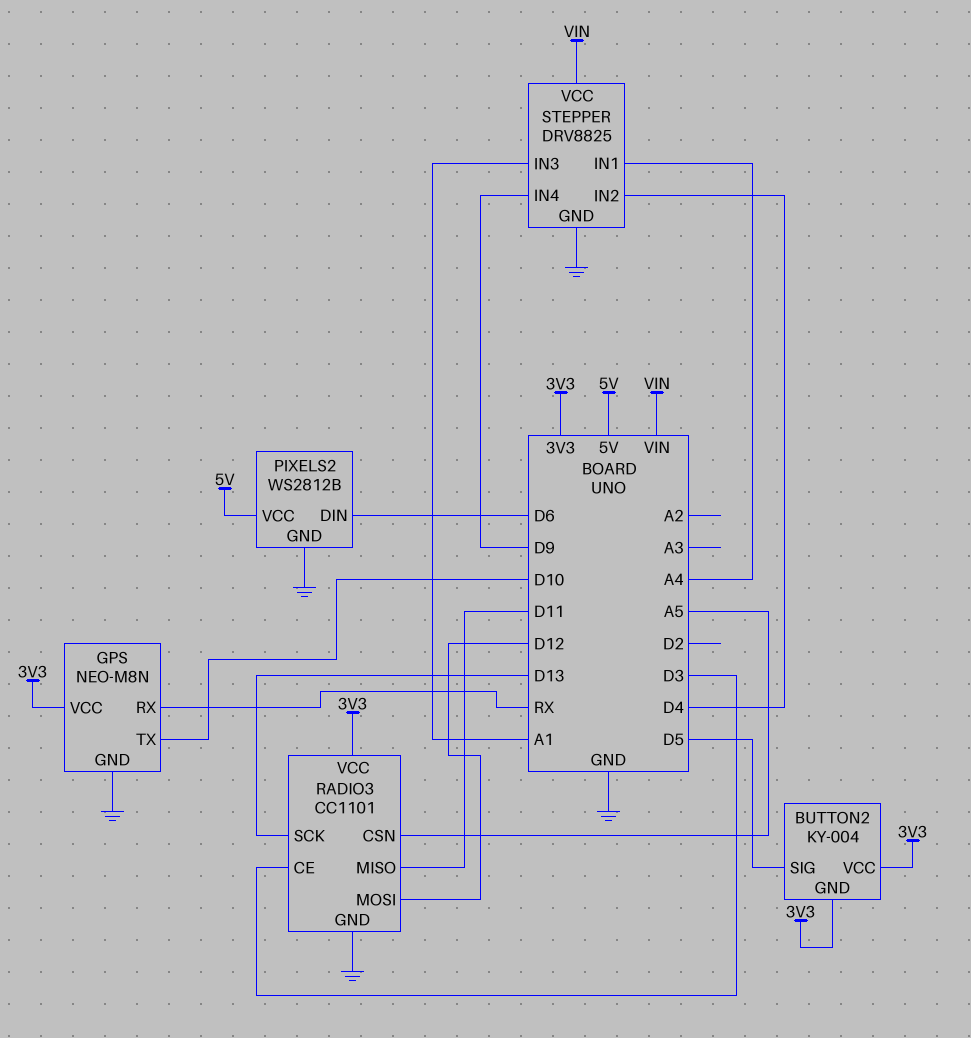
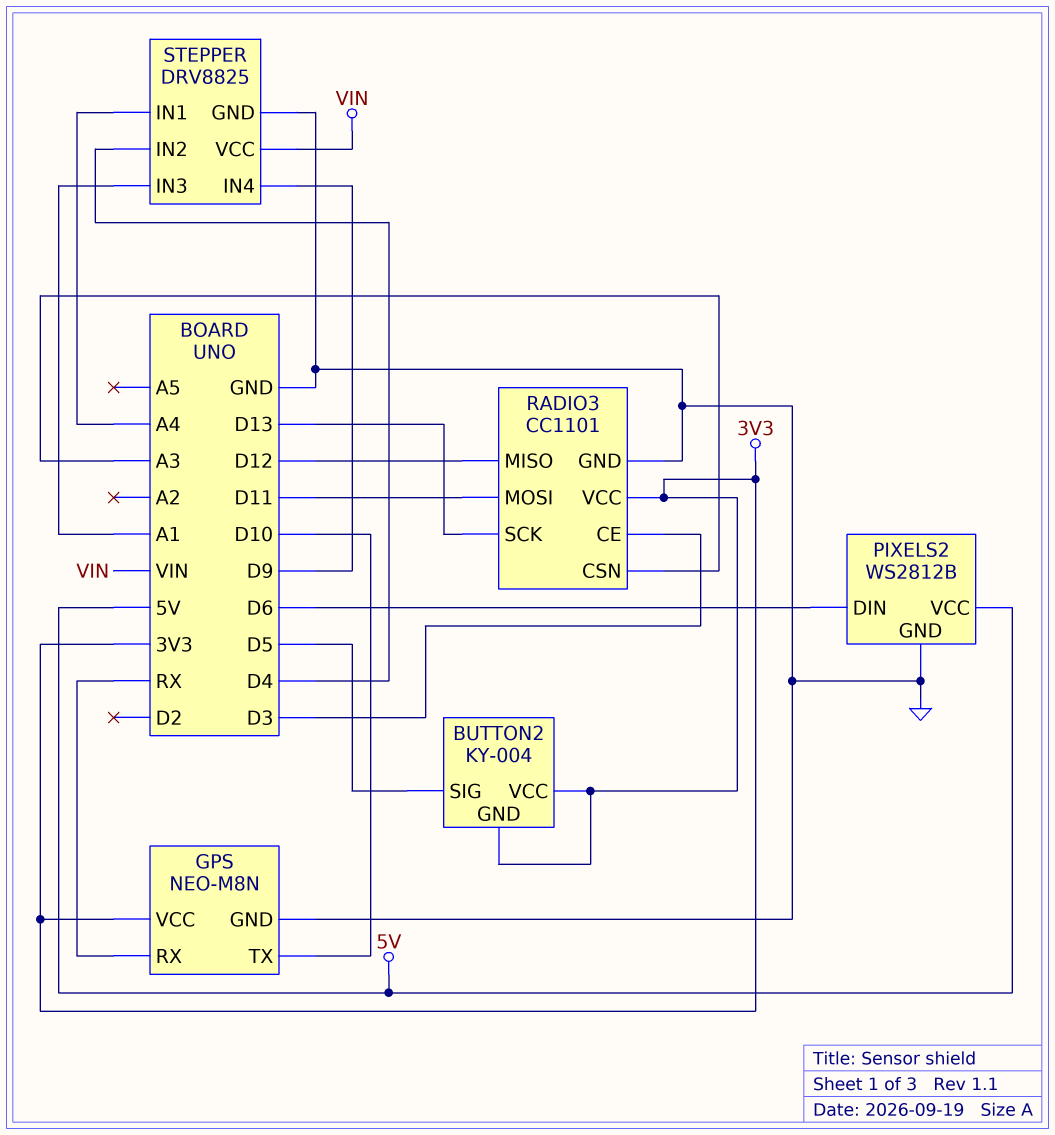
RADIO3 pin CSN: A5 -> A3
RADIO3 pin MISO: D11 -> D12
RADIO3 pin MOSI: D12 -> D11

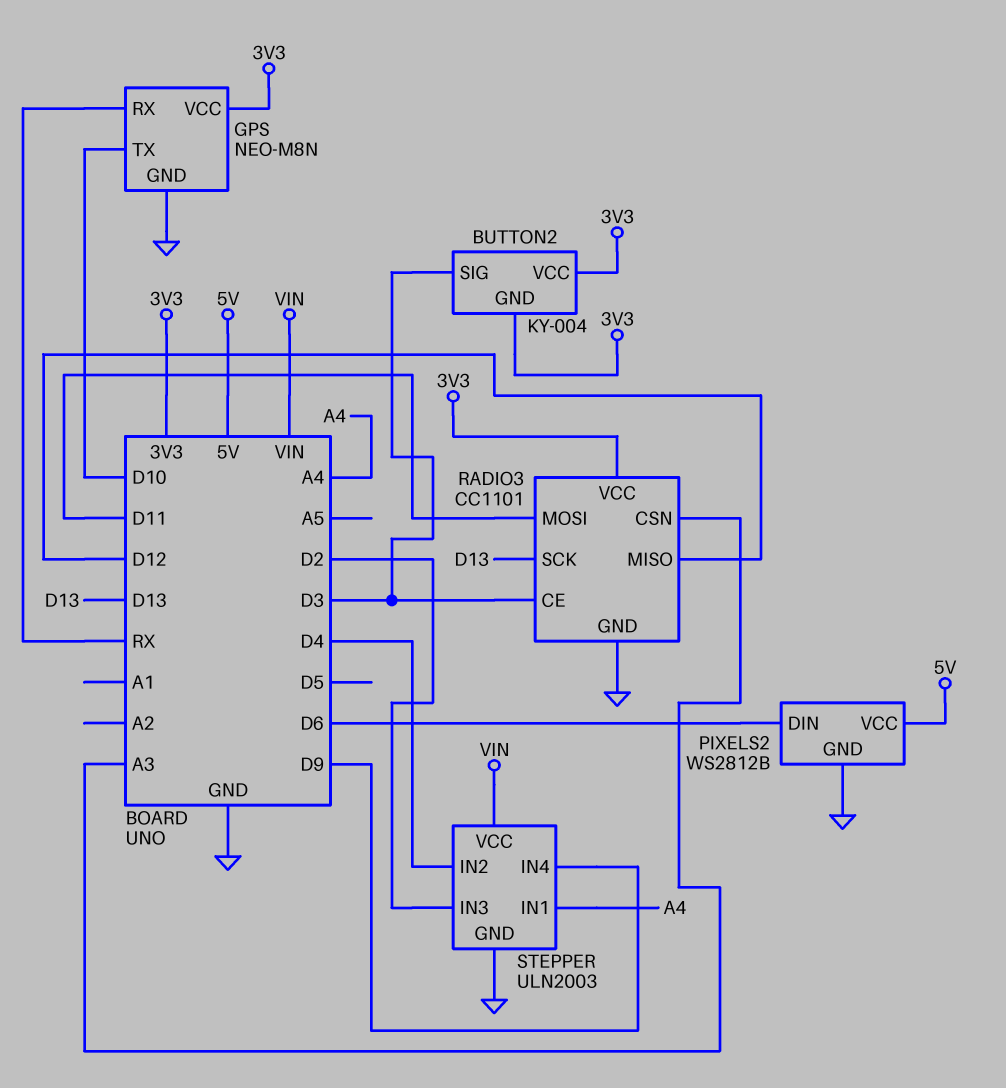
BUTTON2 pin SIG: D5 -> D3
STEPPER: DRV8825 -> ULN2003
STEPPER pin IN3: A1 -> D2

